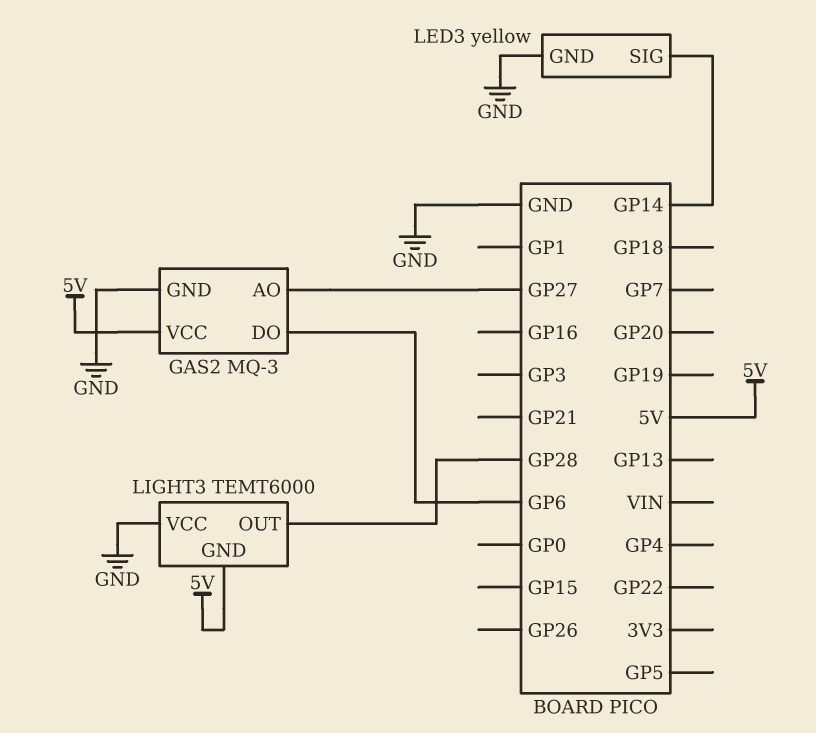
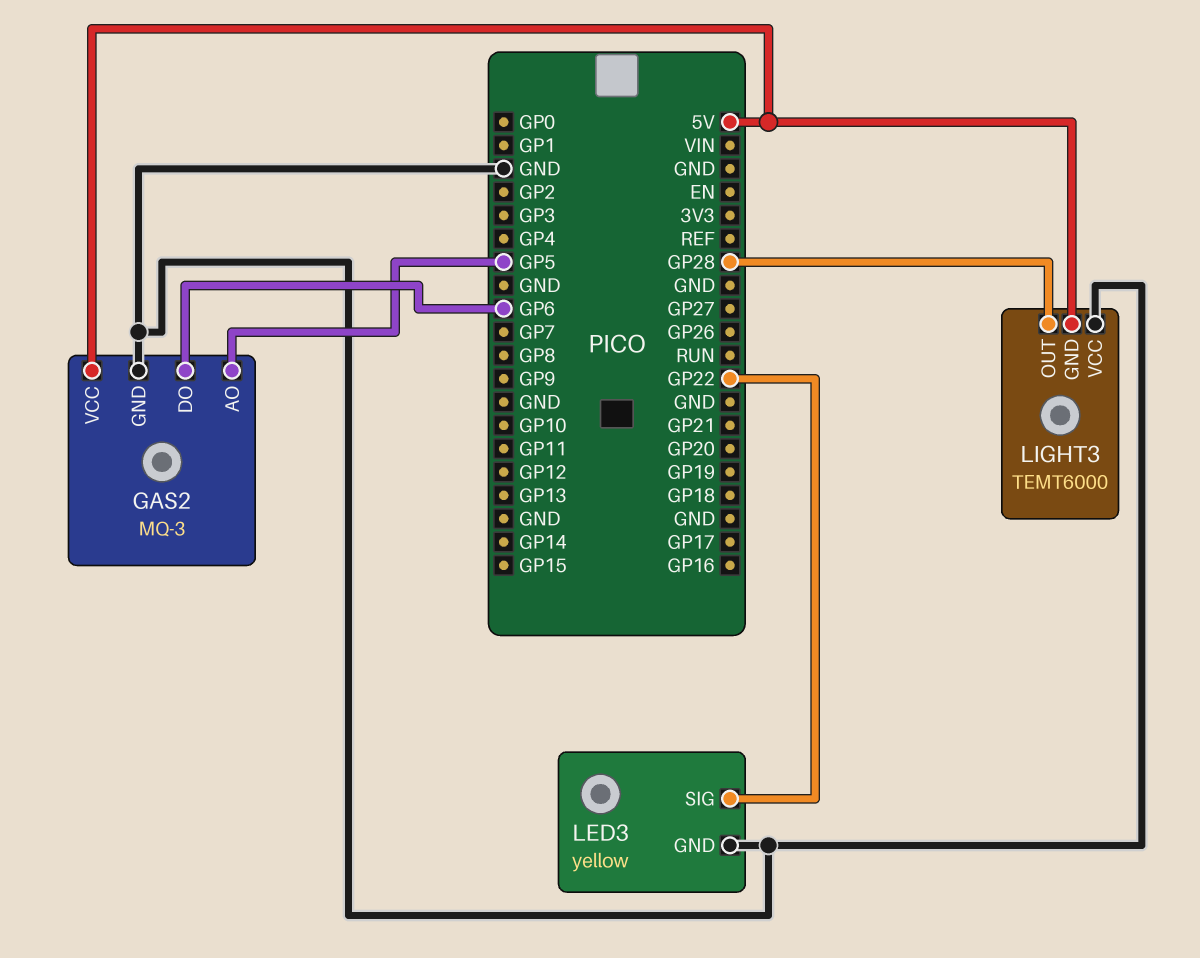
GAS2 pin AO: GP27 -> GP5
LED3 pin SIG: GP14 -> GP22

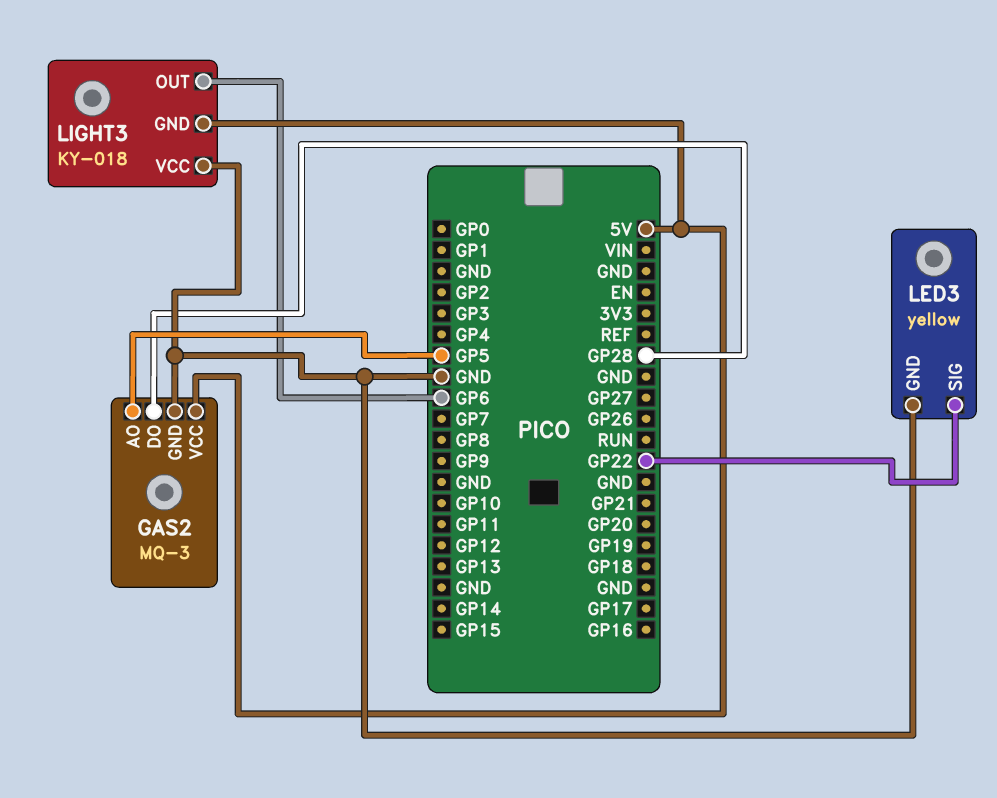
GAS2 pin DO: GP6 -> GP28
LIGHT3: TEMT6000 -> KY-018
LIGHT3 pin OUT: GP28 -> GP6

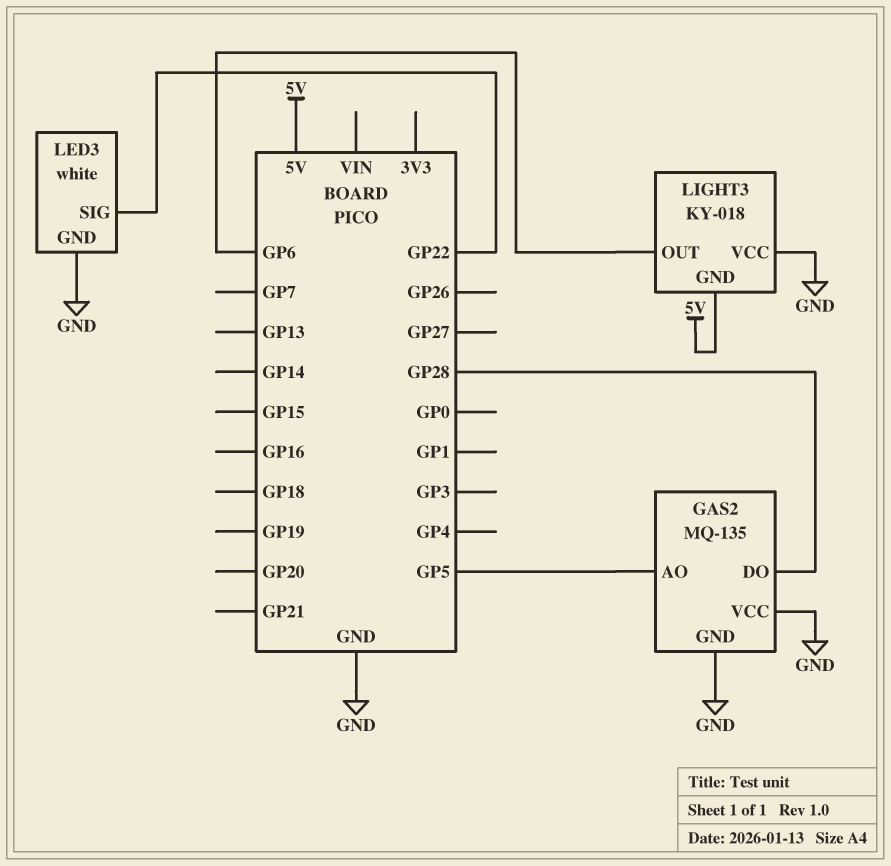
GAS2: MQ-3 -> MQ-135
GAS2 pin VCC: 5V -> GND
LED3: yellow -> white

